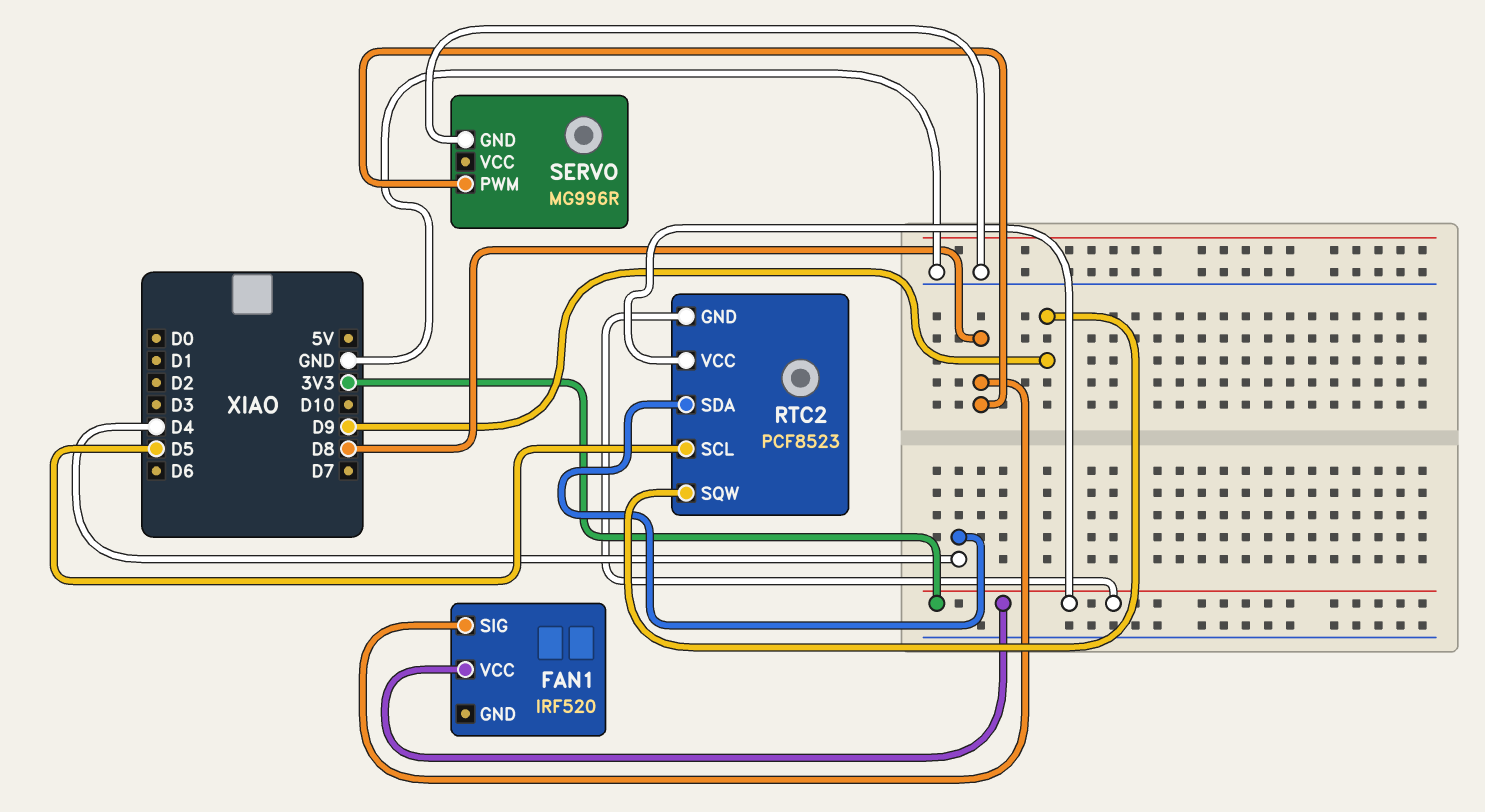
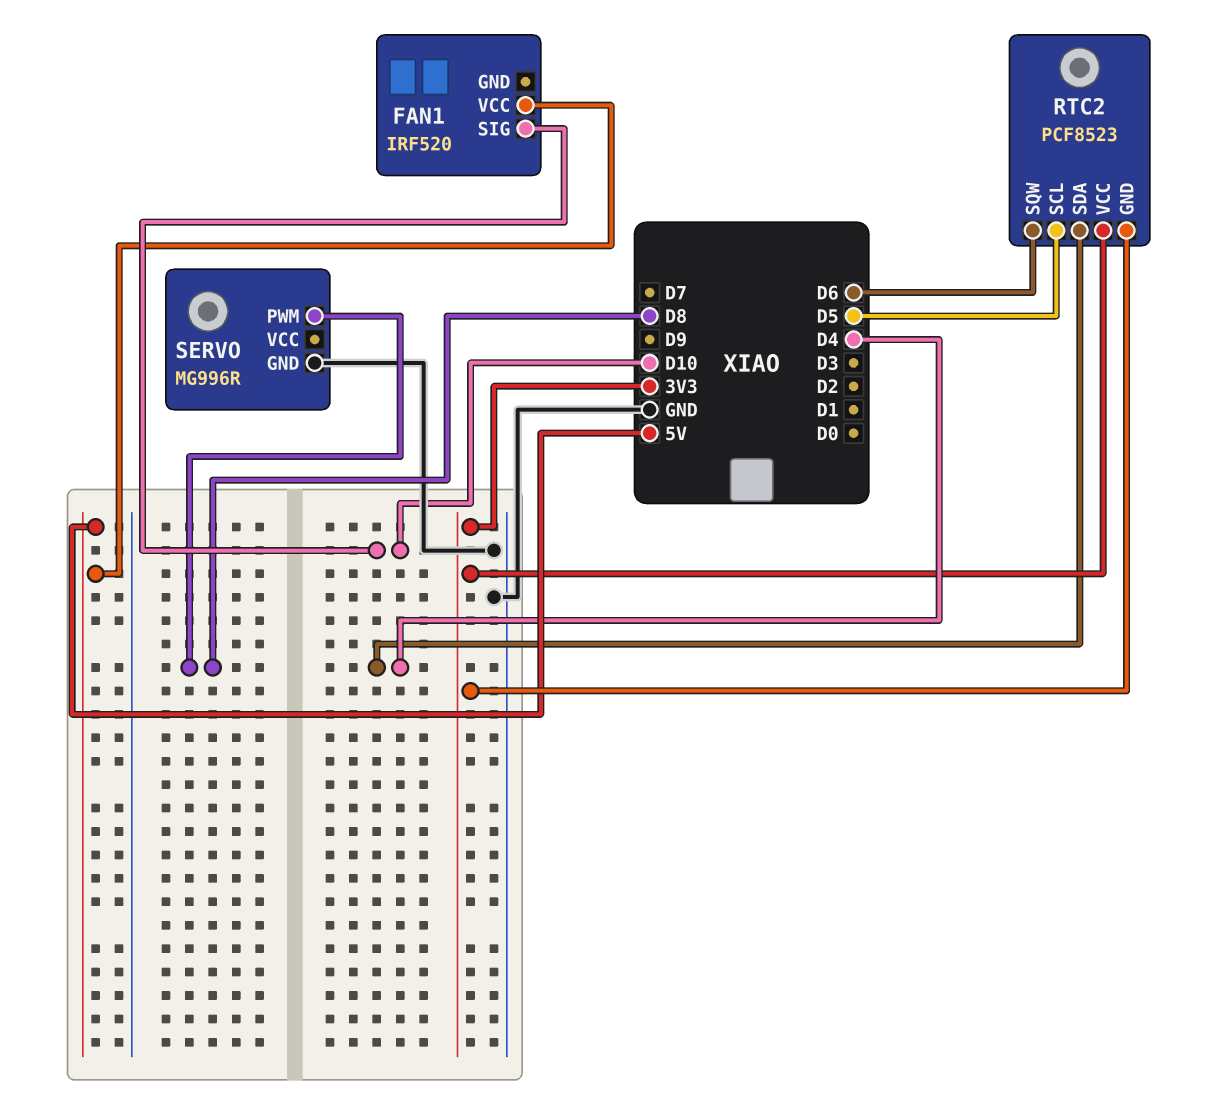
FAN1 pin SIG: D8 -> D10
FAN1 pin VCC: 3V3 -> 5V
RTC2 pin SQW: D9 -> D6

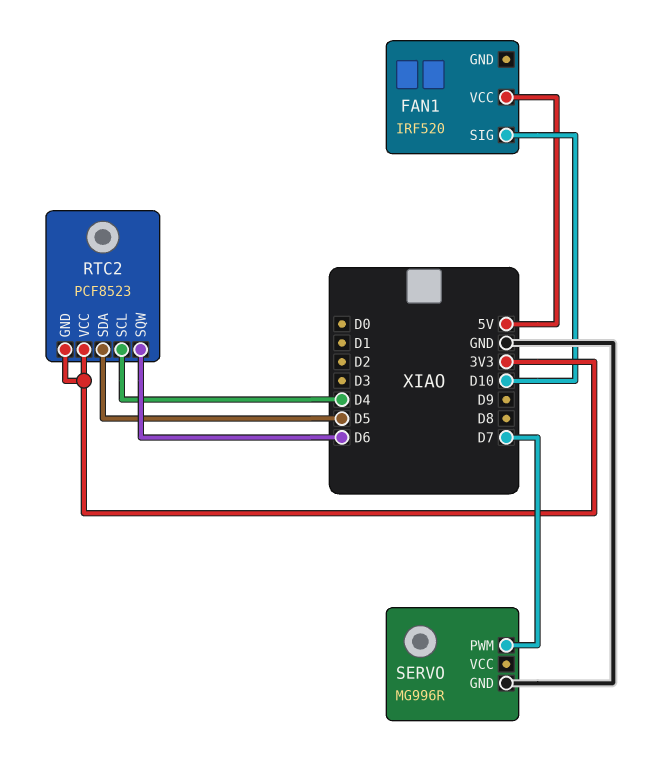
RTC2 pin SCL: D5 -> D4
RTC2 pin SDA: D4 -> D5
SERVO pin PWM: D8 -> D7

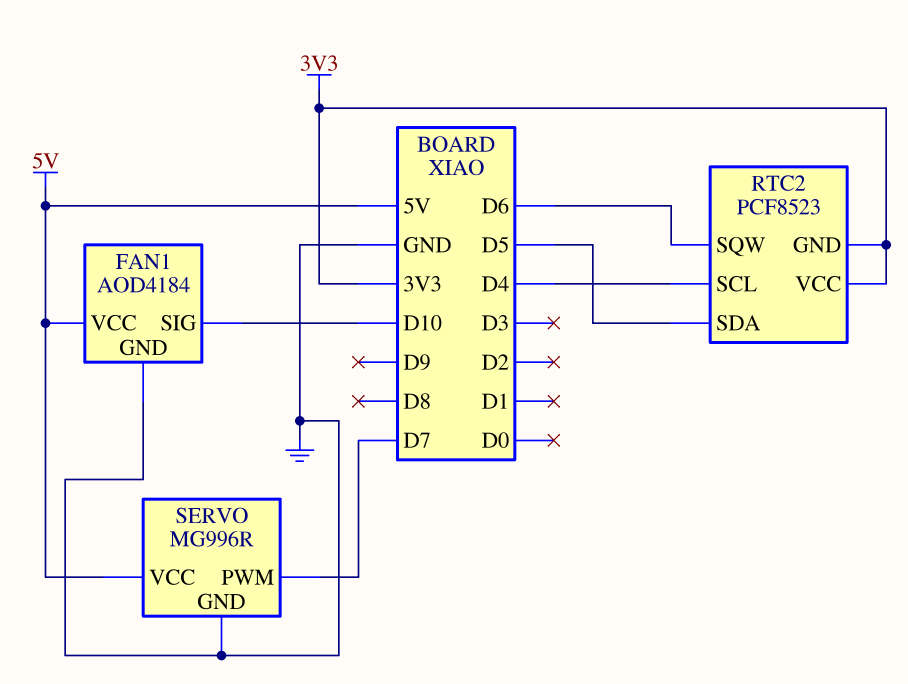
FAN1: IRF520 -> AOD4184
FAN1 pin GND: none -> GND
SERVO pin VCC: none -> 5V

